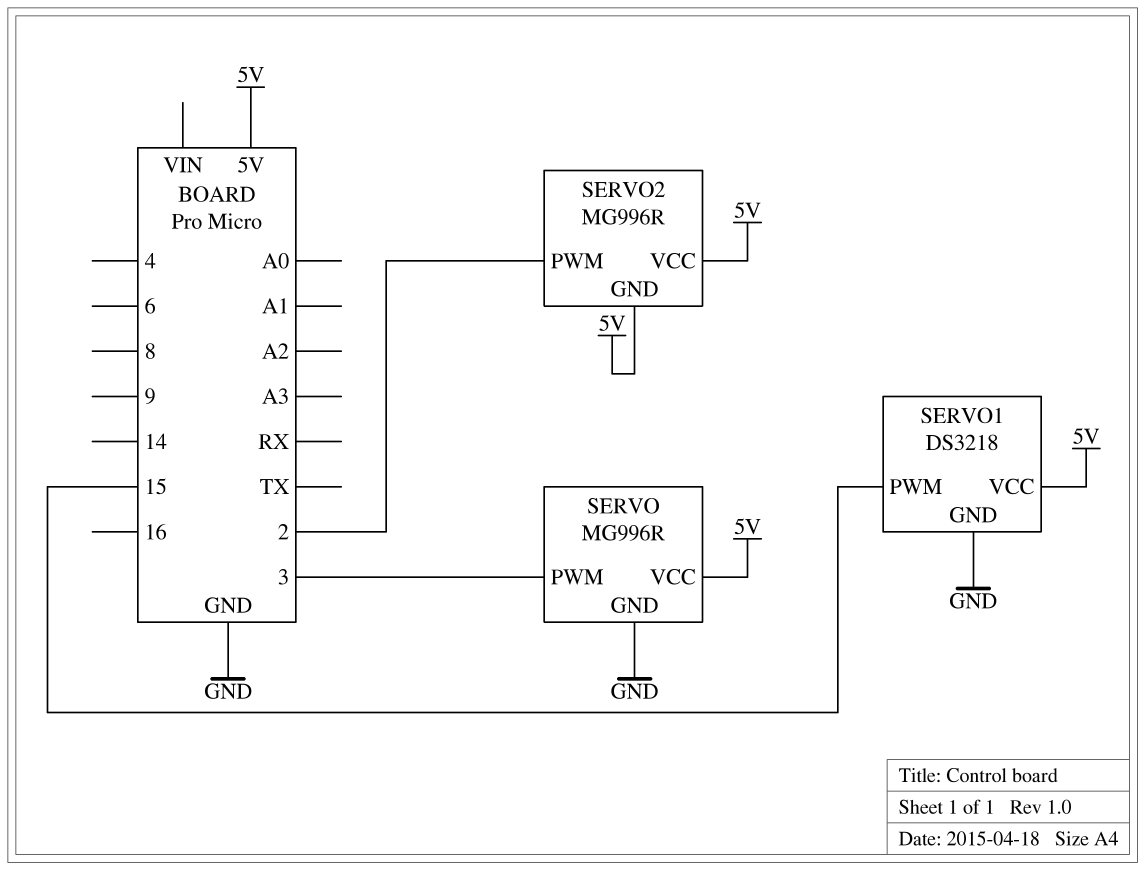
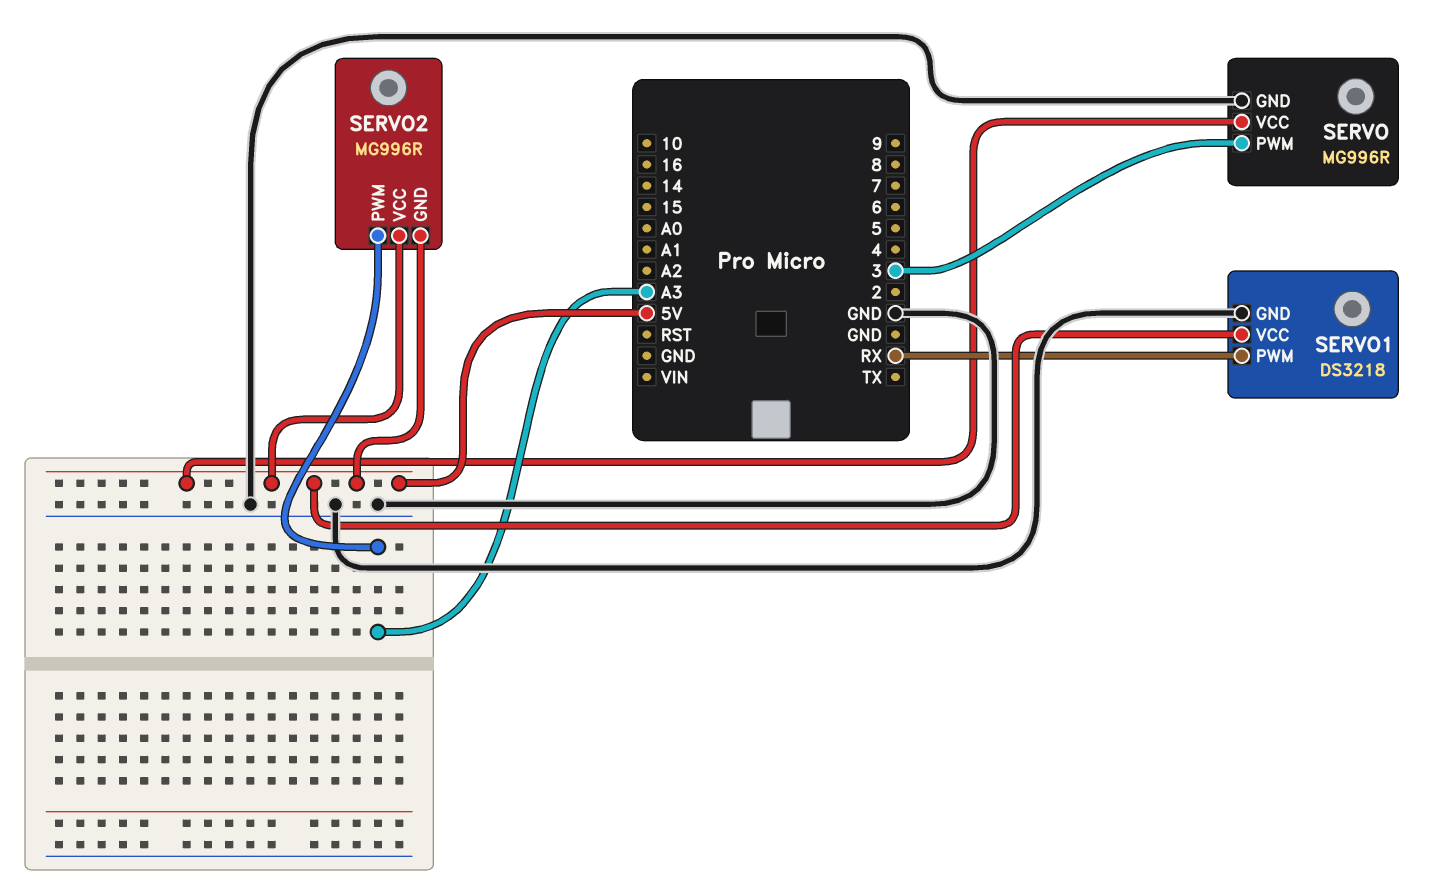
SERVO1 pin PWM: 15 -> RX
SERVO2 pin PWM: 2 -> A3

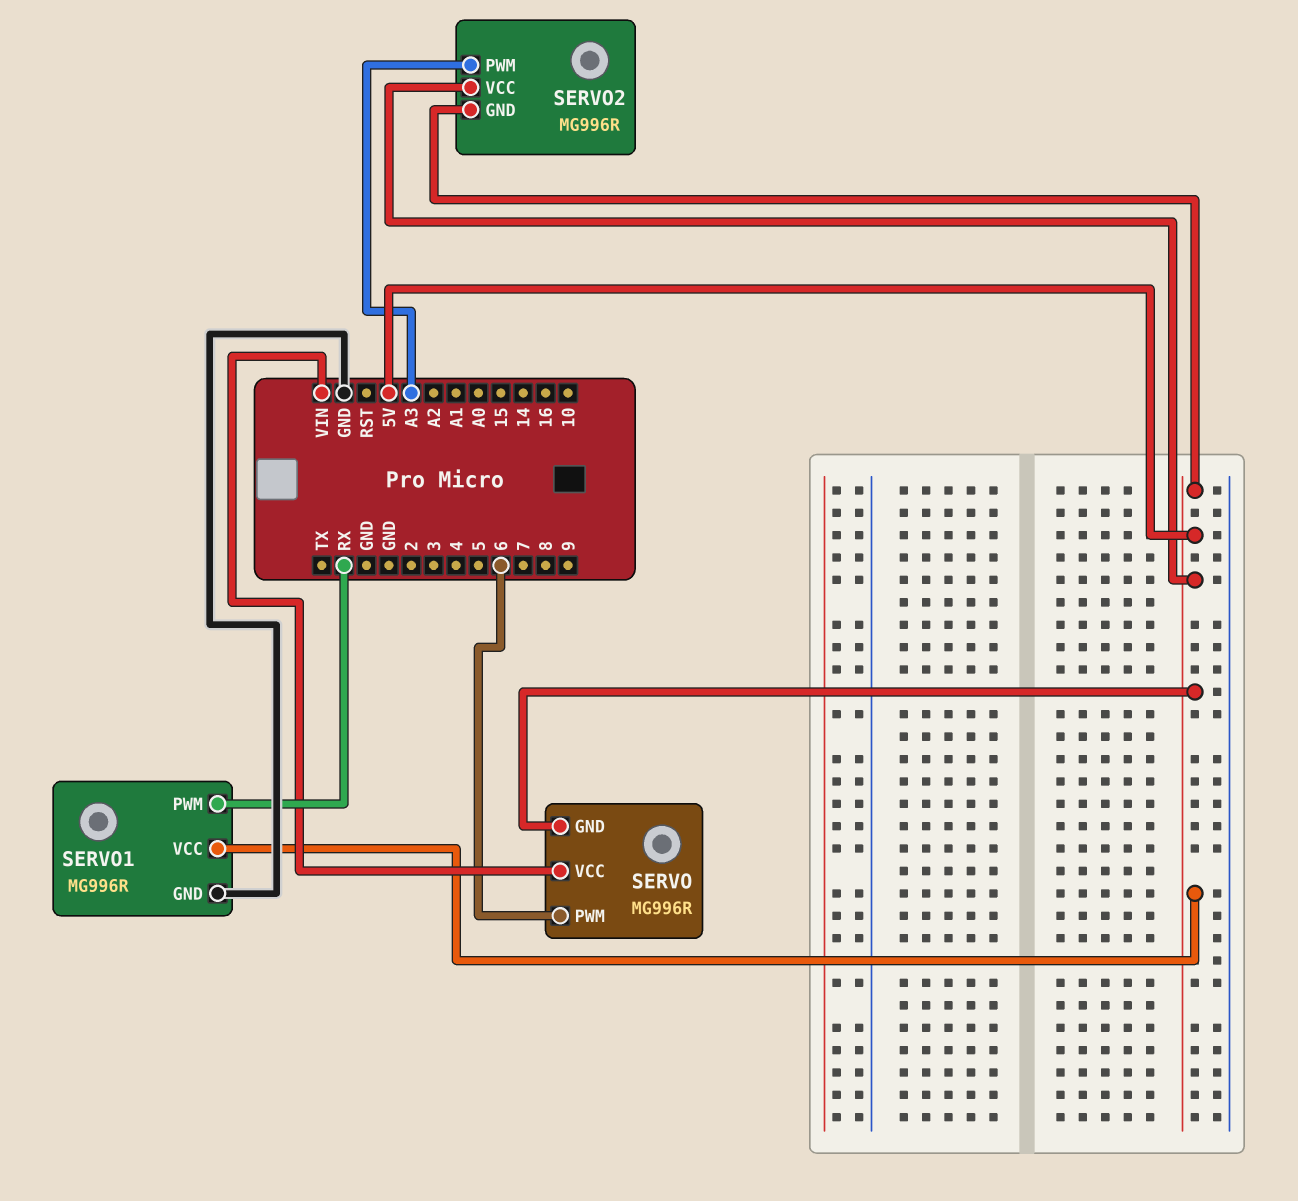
SERVO pin GND: GND -> 5V
SERVO pin PWM: 3 -> 6
SERVO pin VCC: 5V -> VIN
SERVO1: DS3218 -> MG996R

